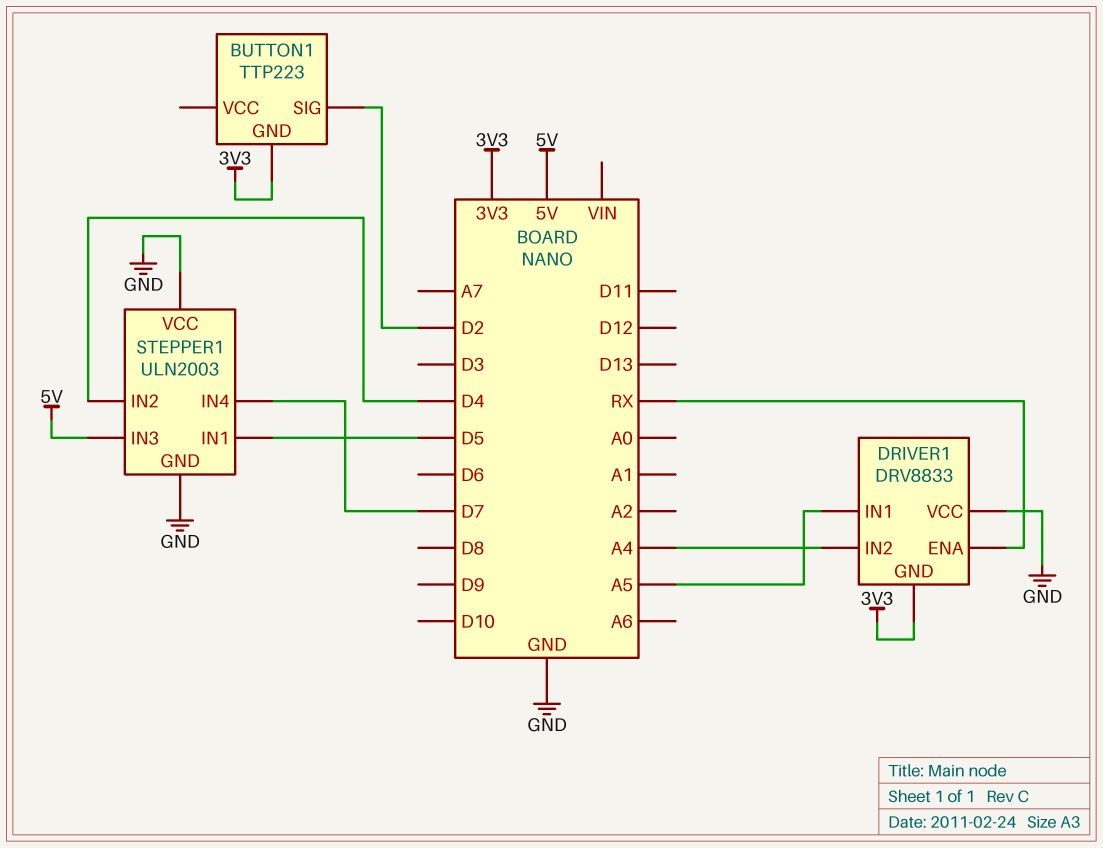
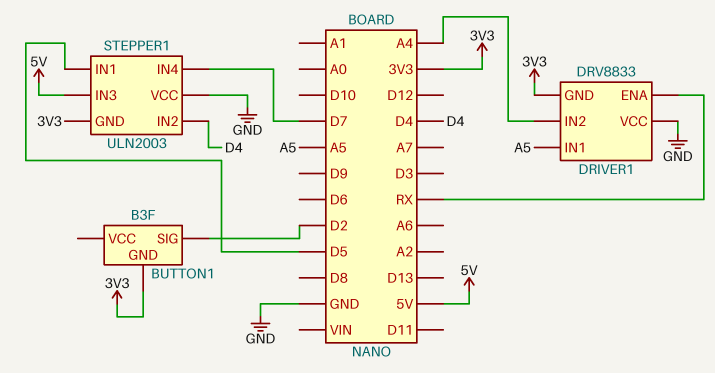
BUTTON1: TTP223 -> B3F
STEPPER1 pin GND: GND -> 3V3

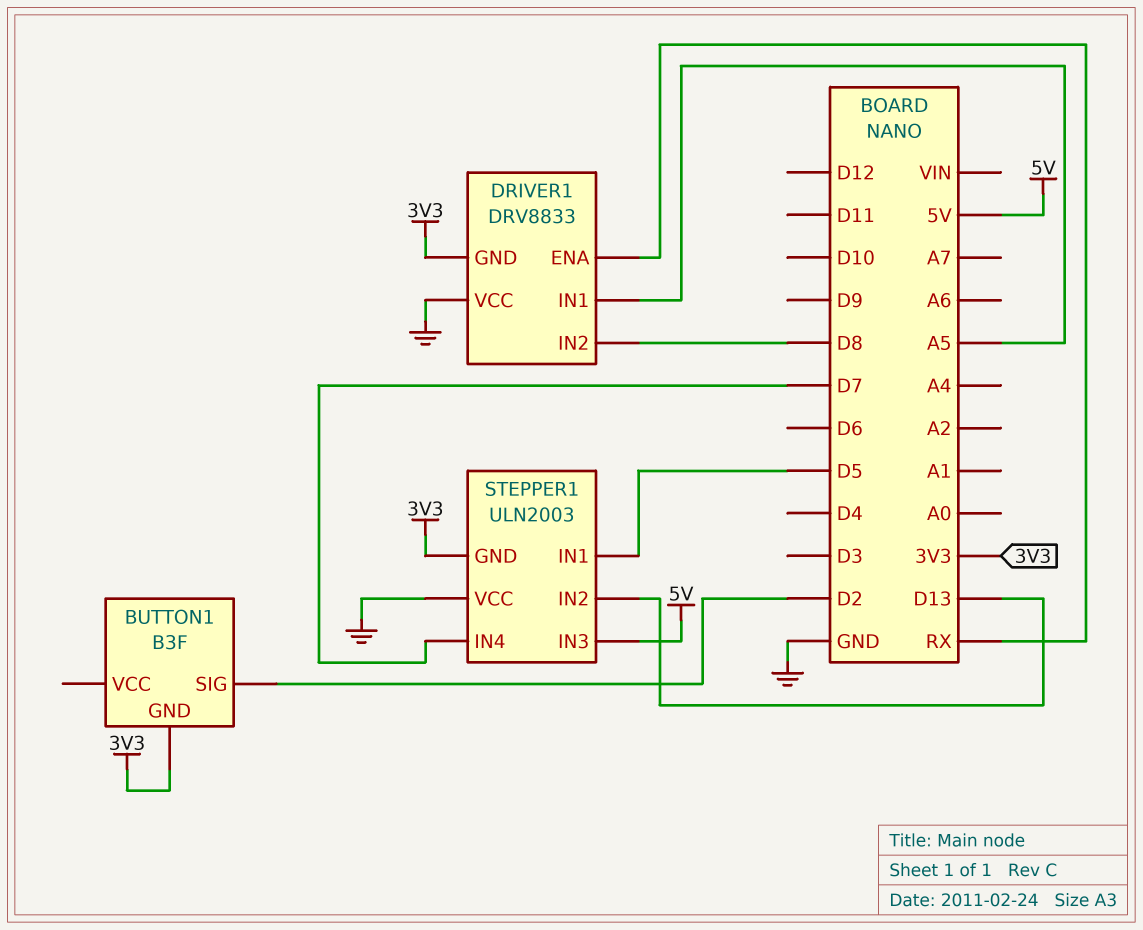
DRIVER1 pin IN2: A4 -> D8
STEPPER1 pin IN2: D4 -> D13

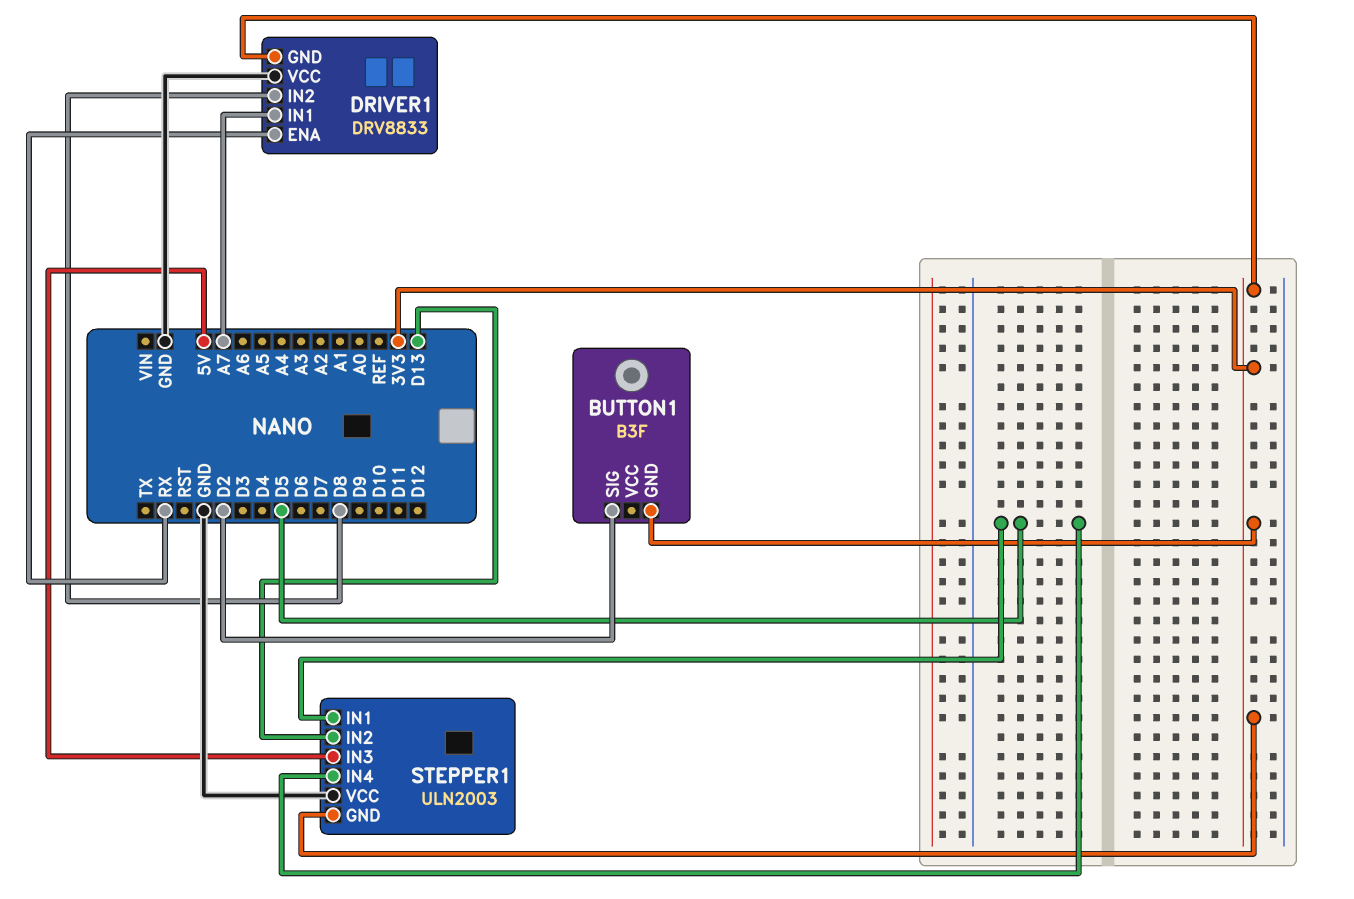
DRIVER1 pin IN1: A5 -> A7
STEPPER1 pin IN4: D7 -> D5

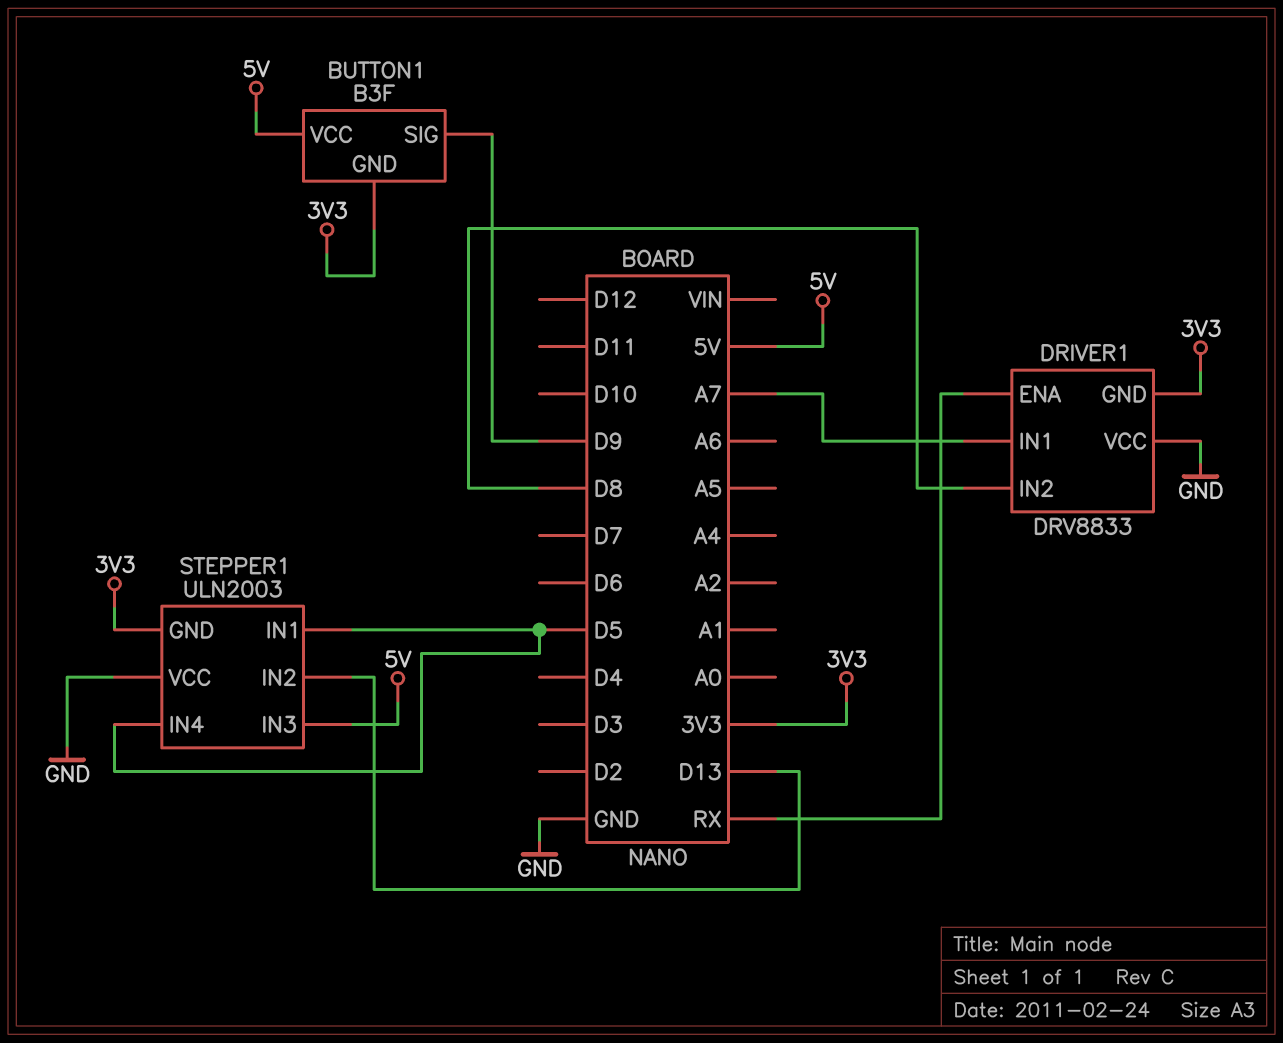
BUTTON1 pin SIG: D2 -> D9
BUTTON1 pin VCC: none -> 5V

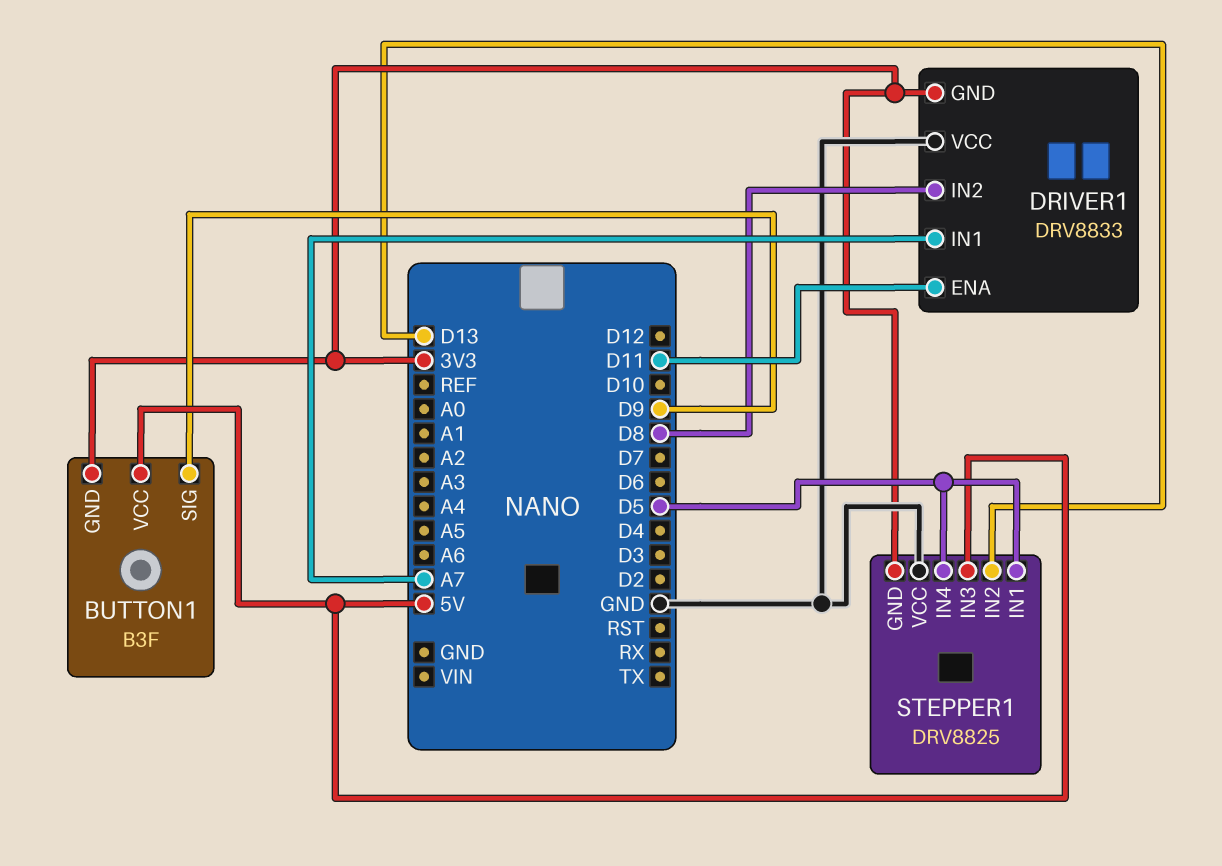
DRIVER1 pin ENA: RX -> D11
STEPPER1: ULN2003 -> DRV8825

